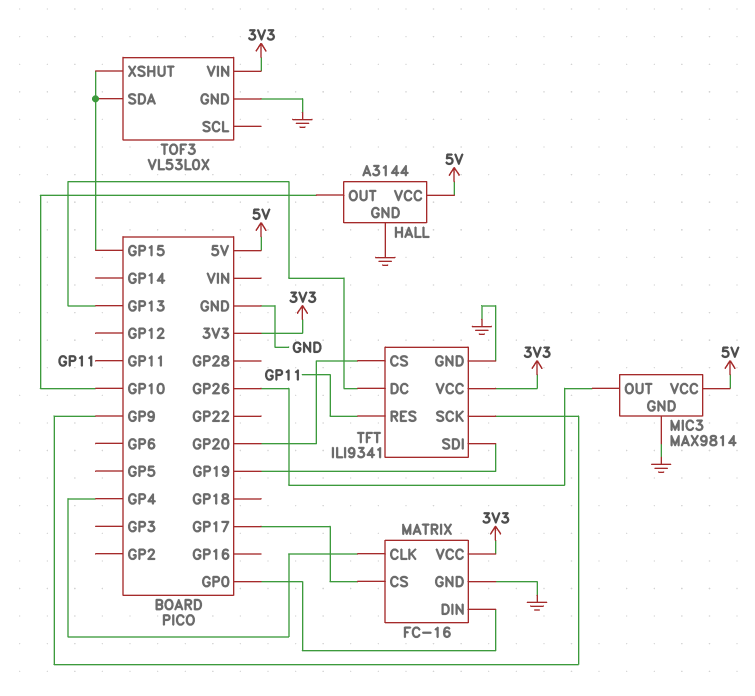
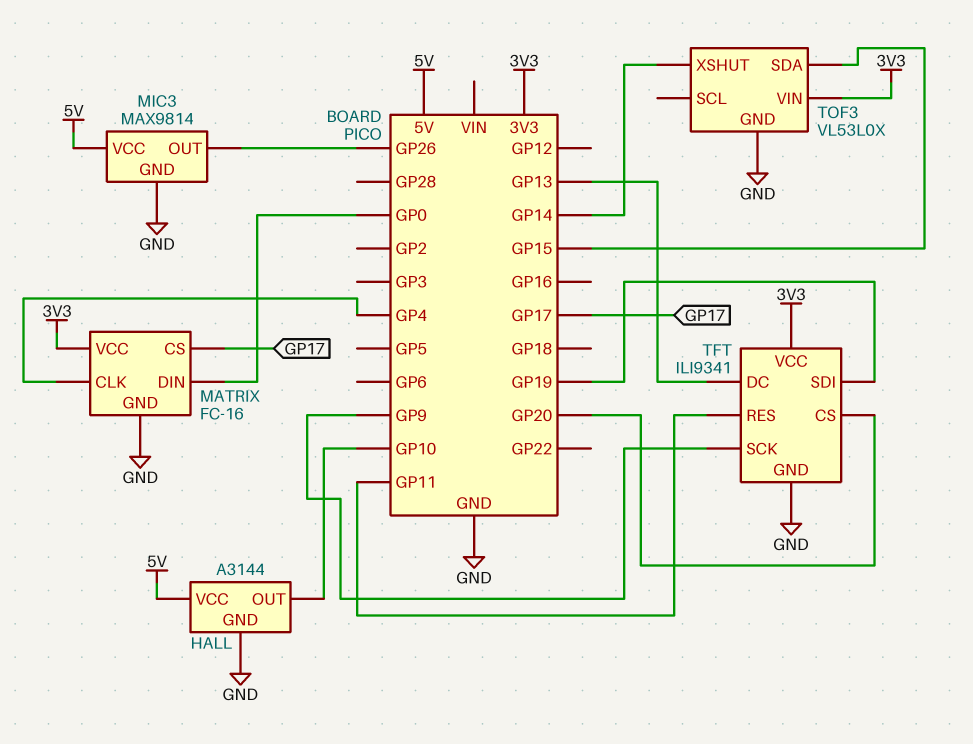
TOF3 pin XSHUT: GP15 -> GP14

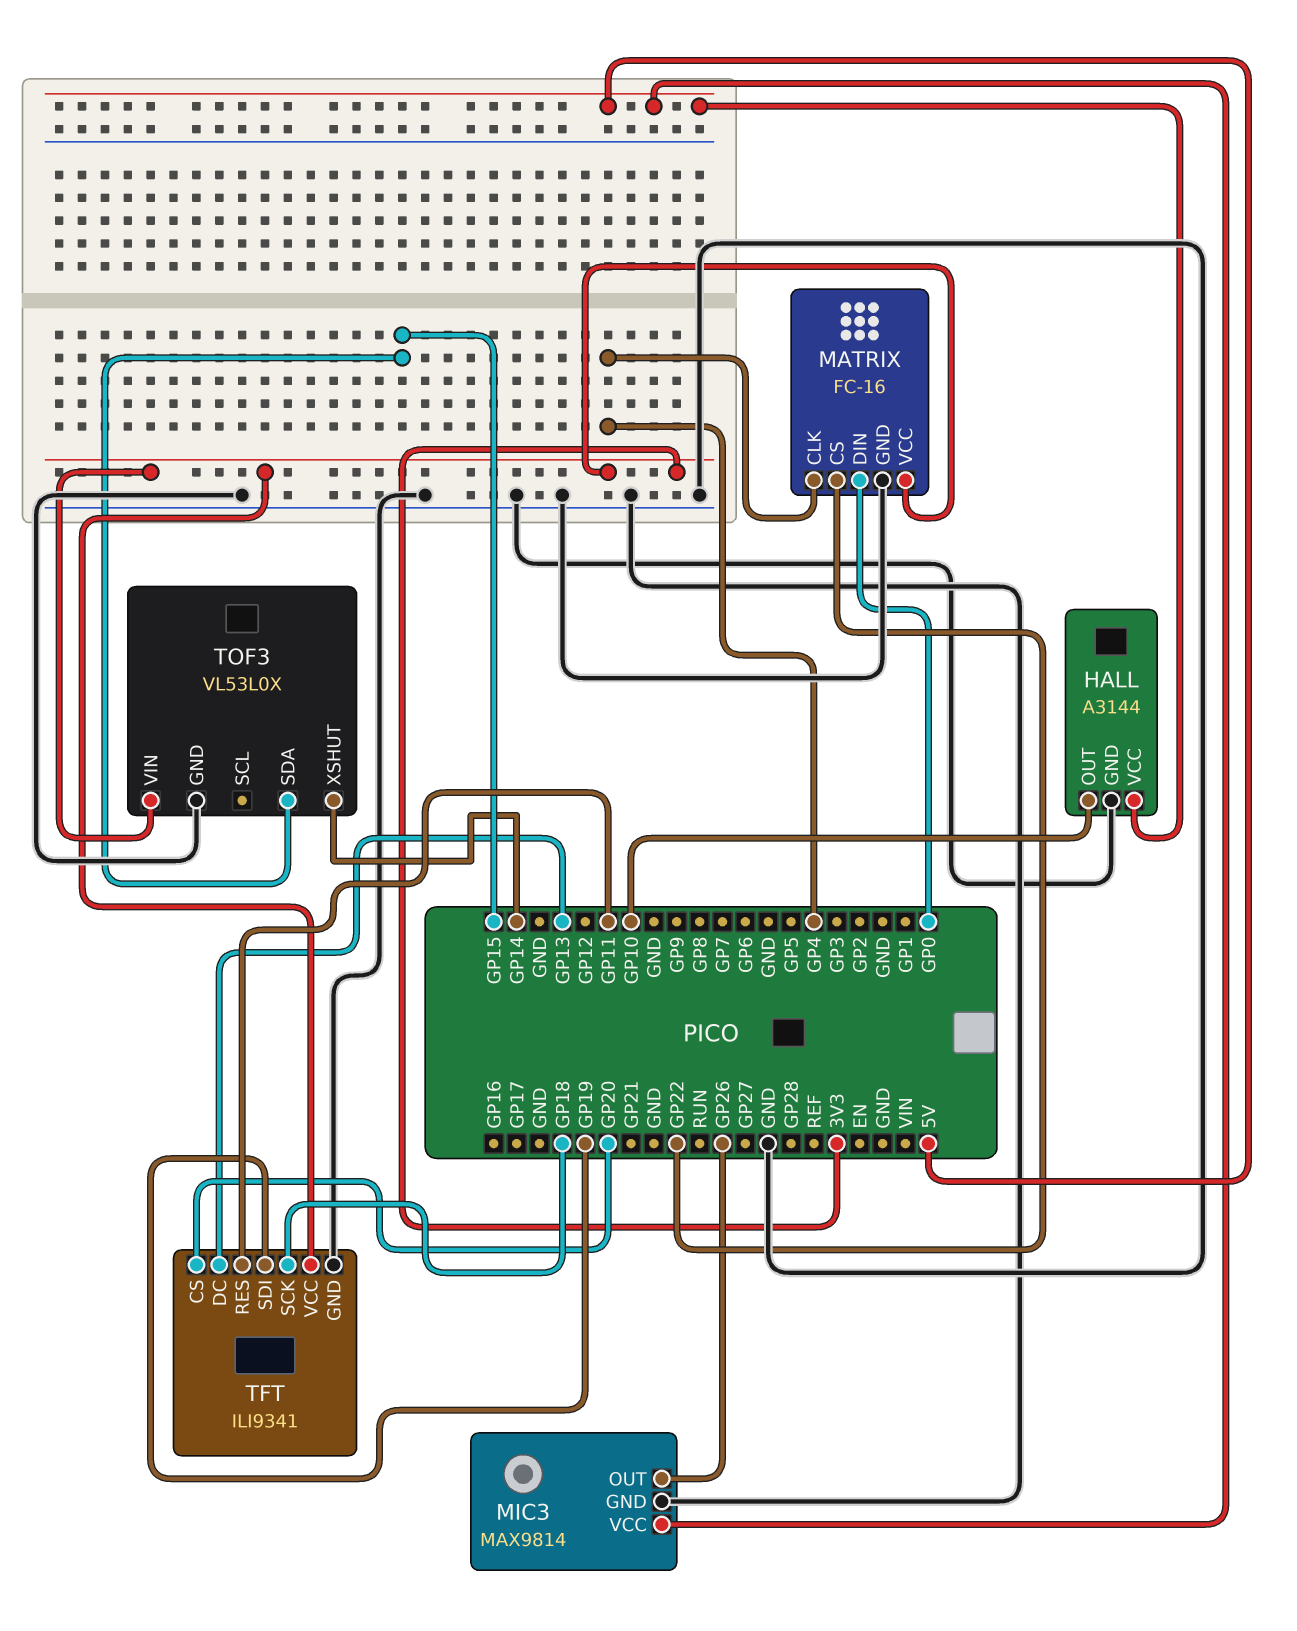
MATRIX pin CS: GP17 -> GP22
TFT pin SCK: GP9 -> GP18

